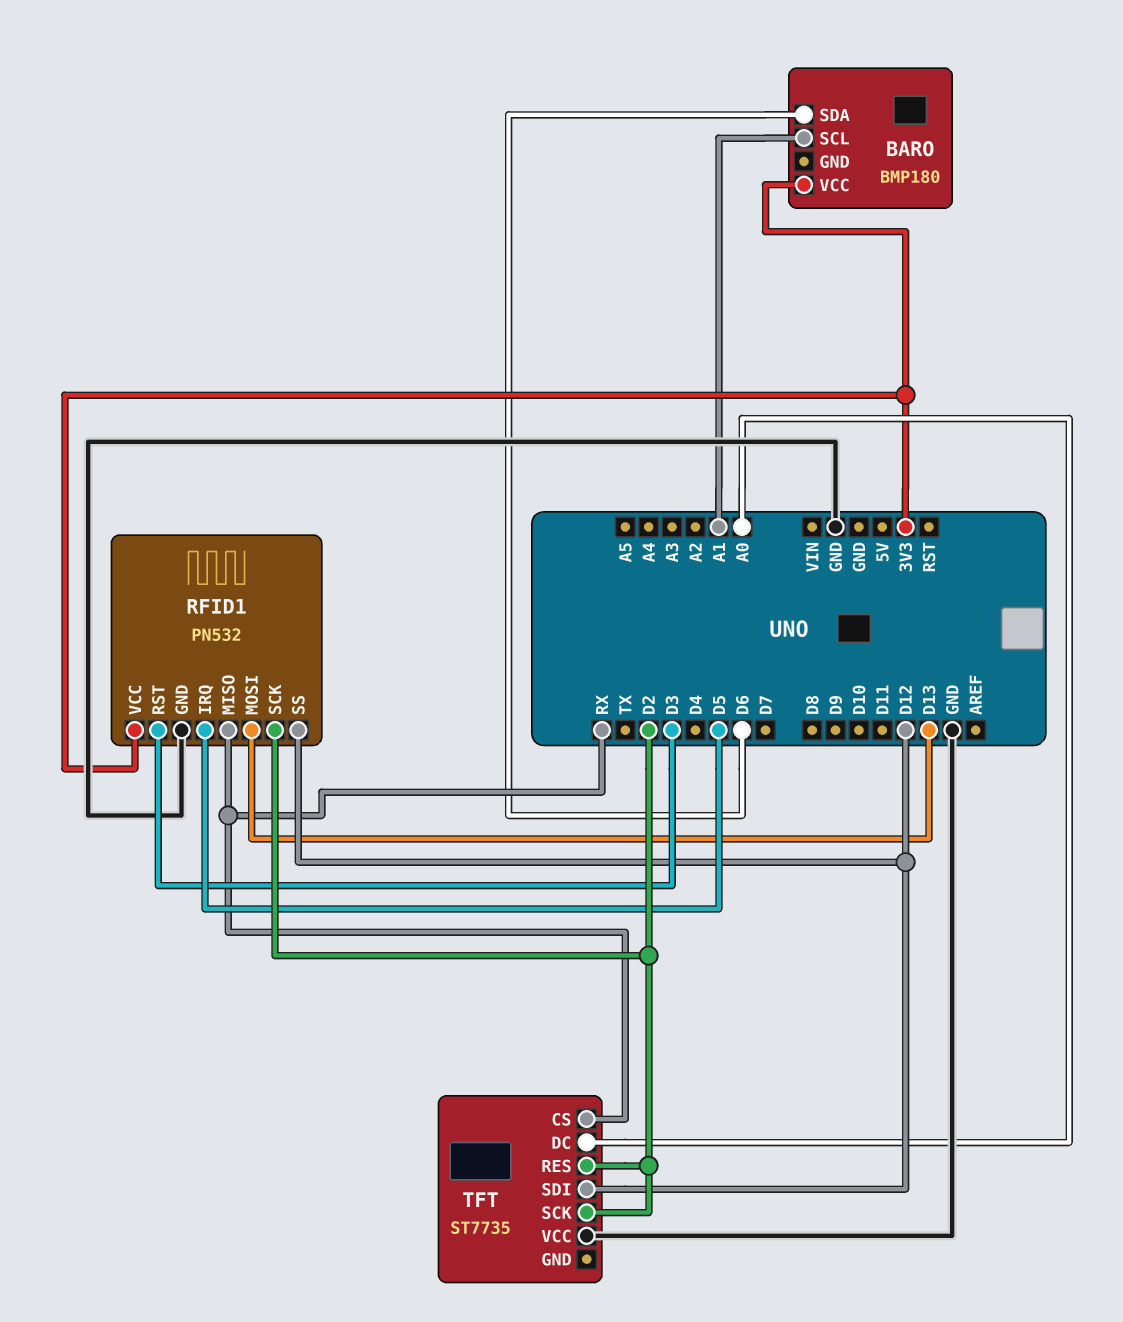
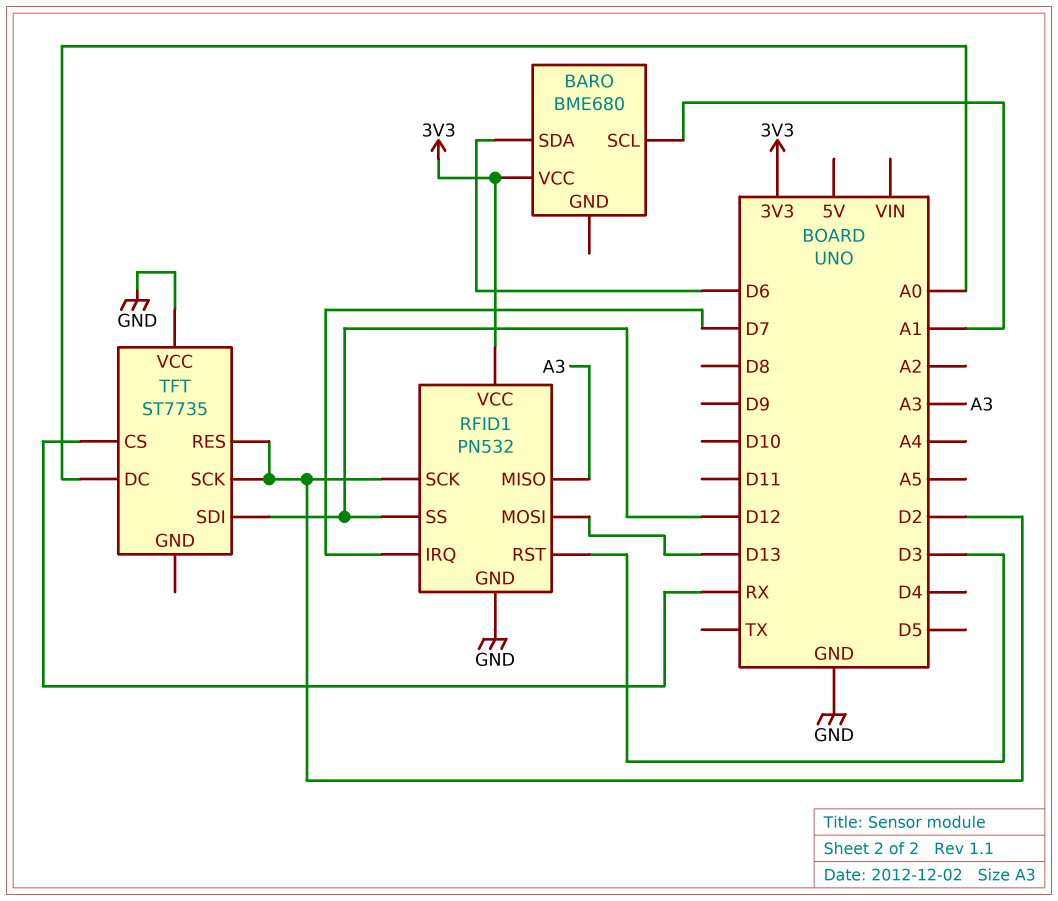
BARO: BMP180 -> BME680
RFID1 pin IRQ: D5 -> D7
RFID1 pin MISO: RX -> A3

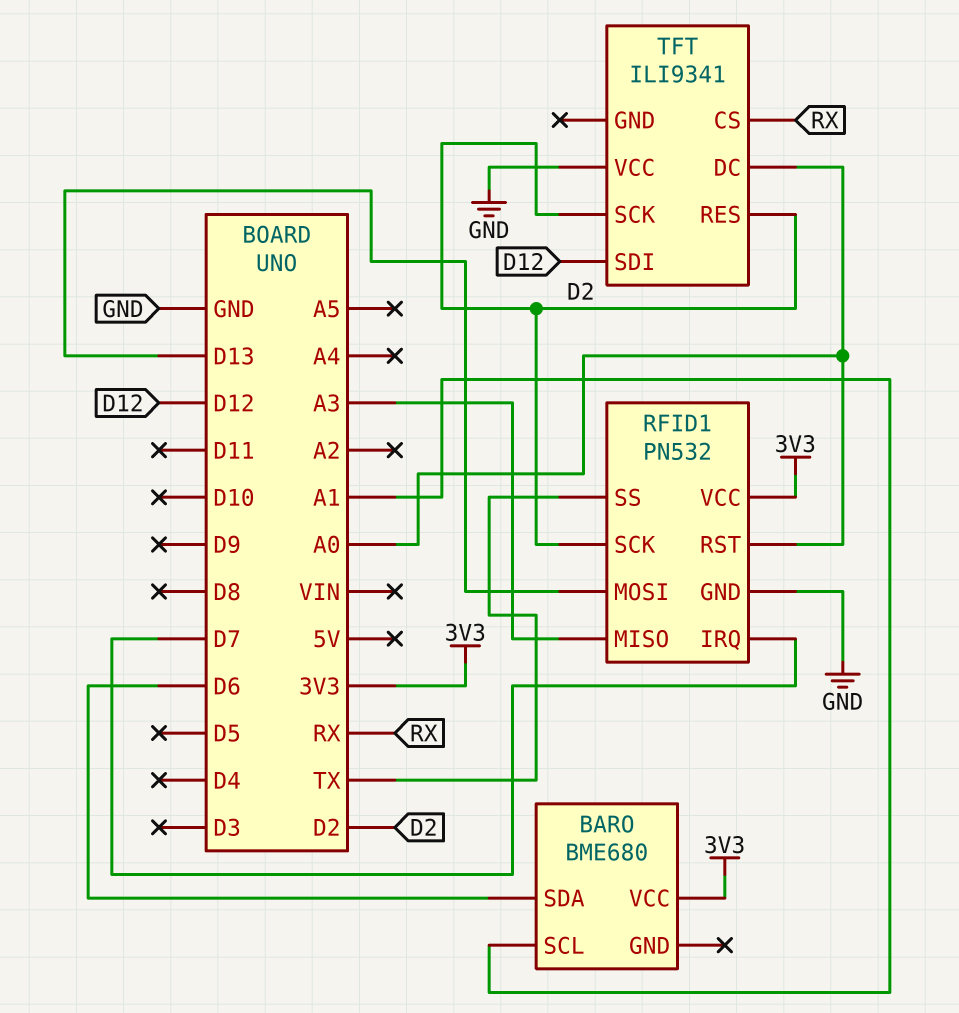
RFID1 pin RST: D3 -> A0
RFID1 pin SS: D12 -> TX
TFT: ST7735 -> ILI9341

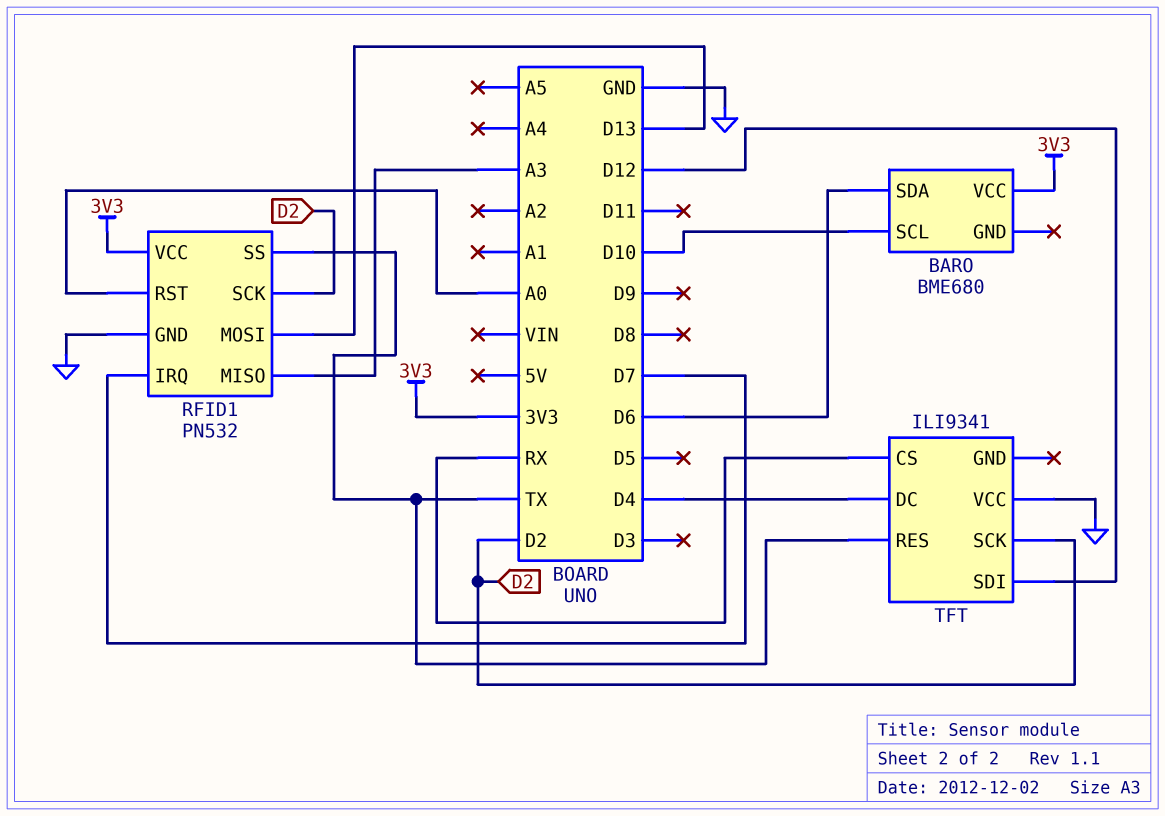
BARO pin SCL: A1 -> D10
TFT pin DC: A0 -> D4
TFT pin RES: D2 -> TX

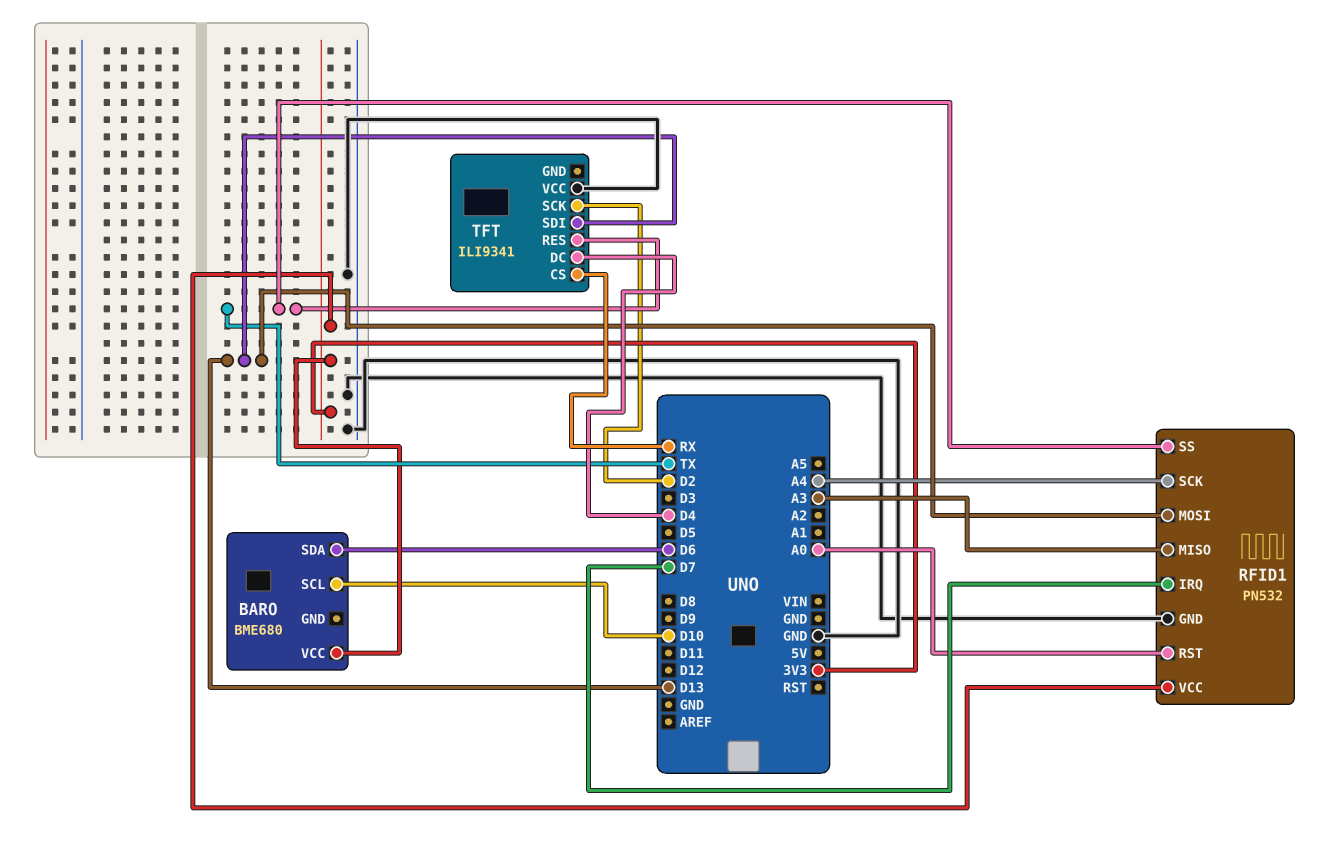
RFID1 pin SCK: D2 -> A4
TFT pin SDI: D12 -> D13

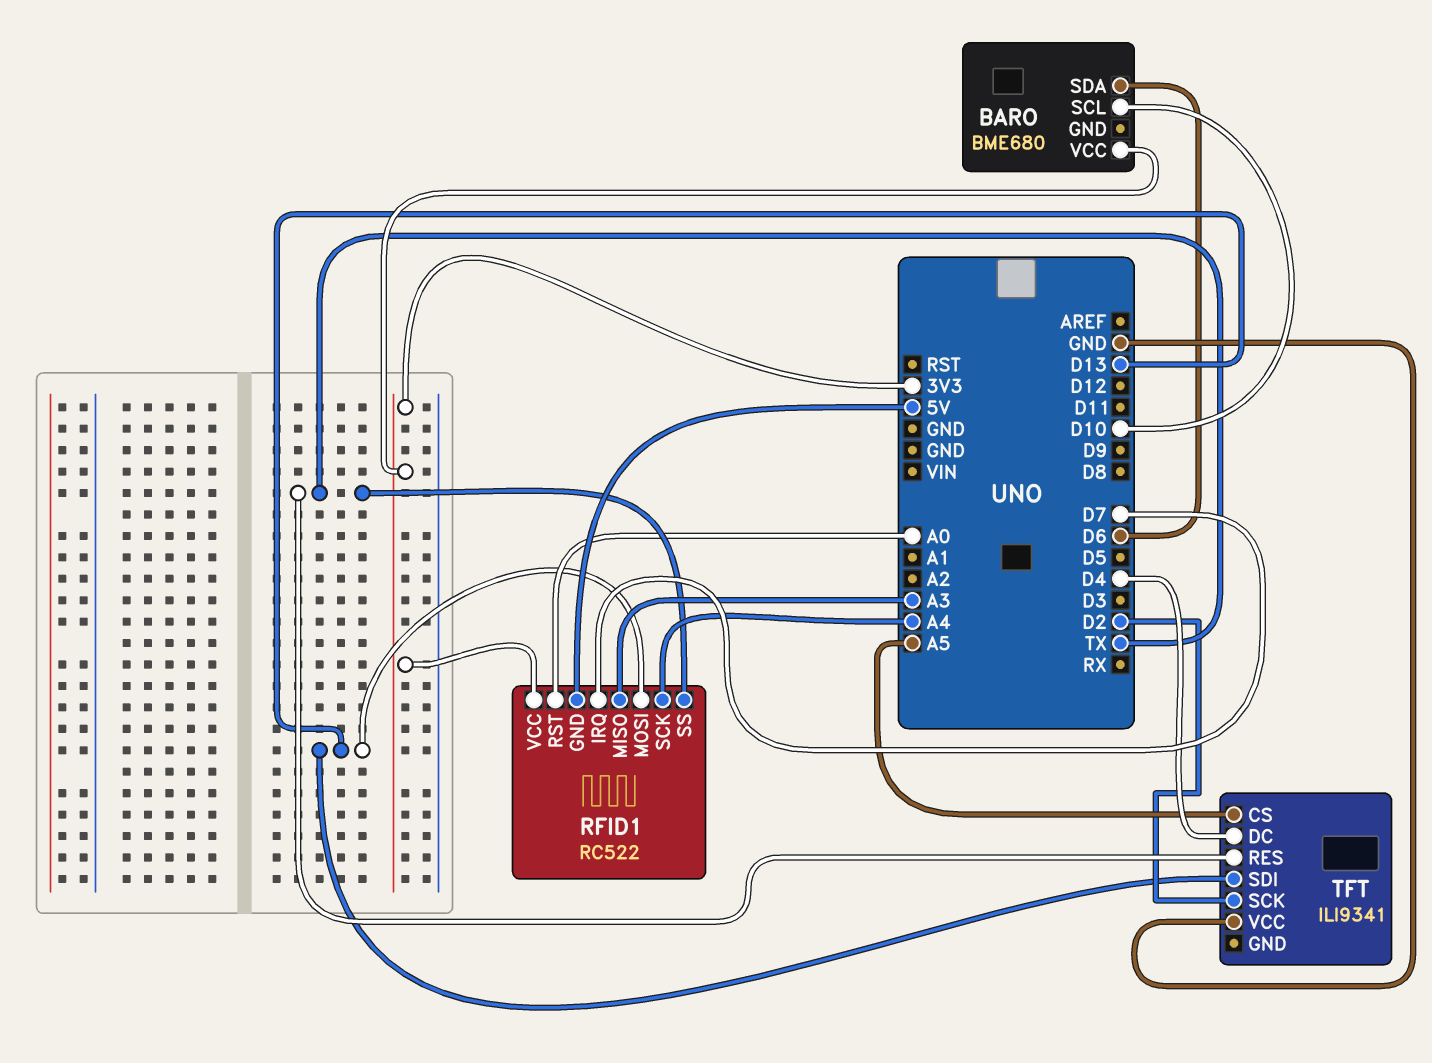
RFID1: PN532 -> RC522
RFID1 pin GND: GND -> 5V
TFT pin CS: RX -> A5

